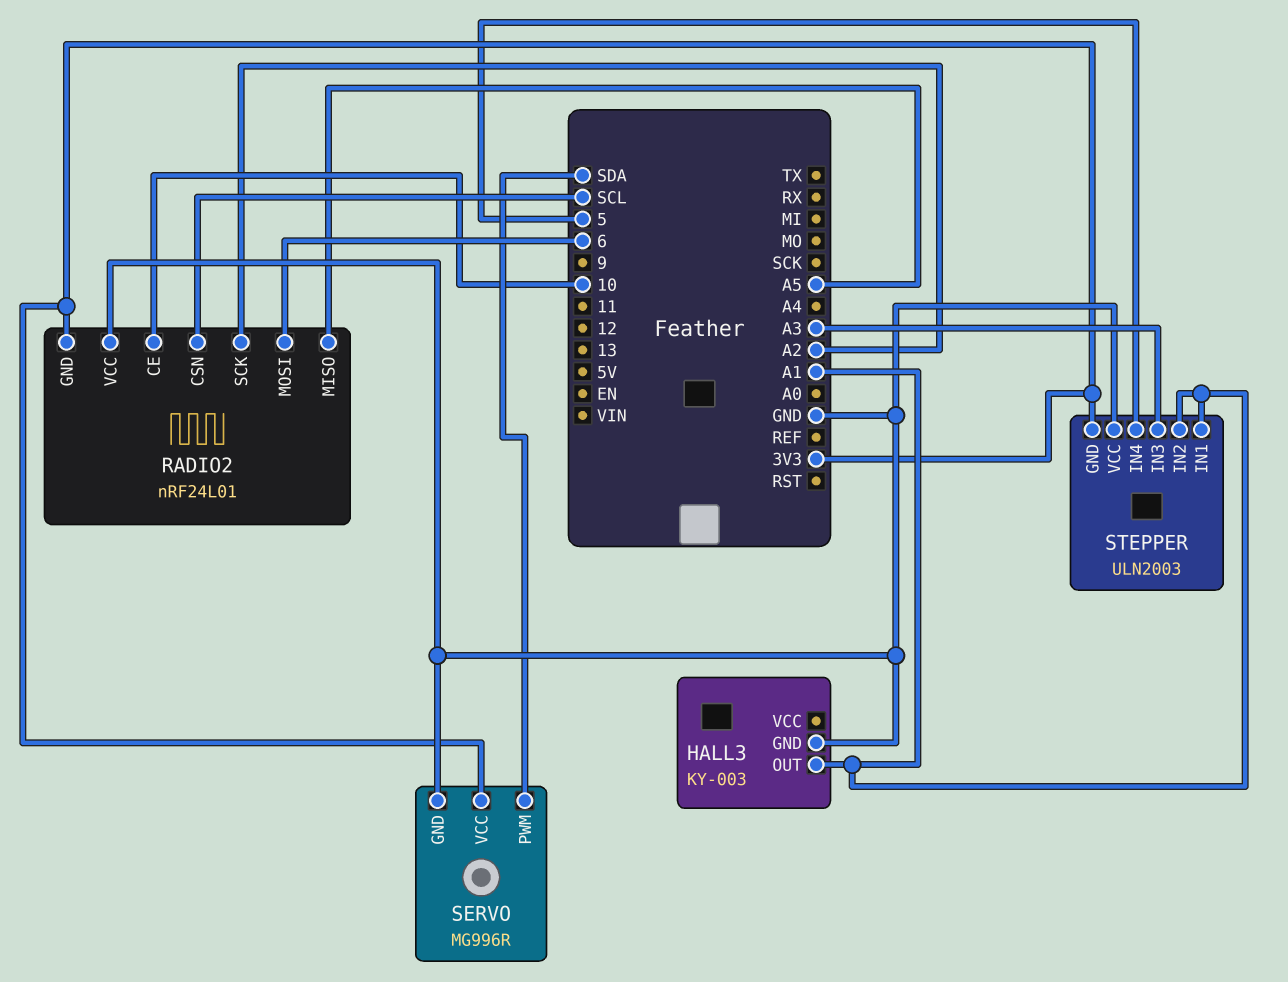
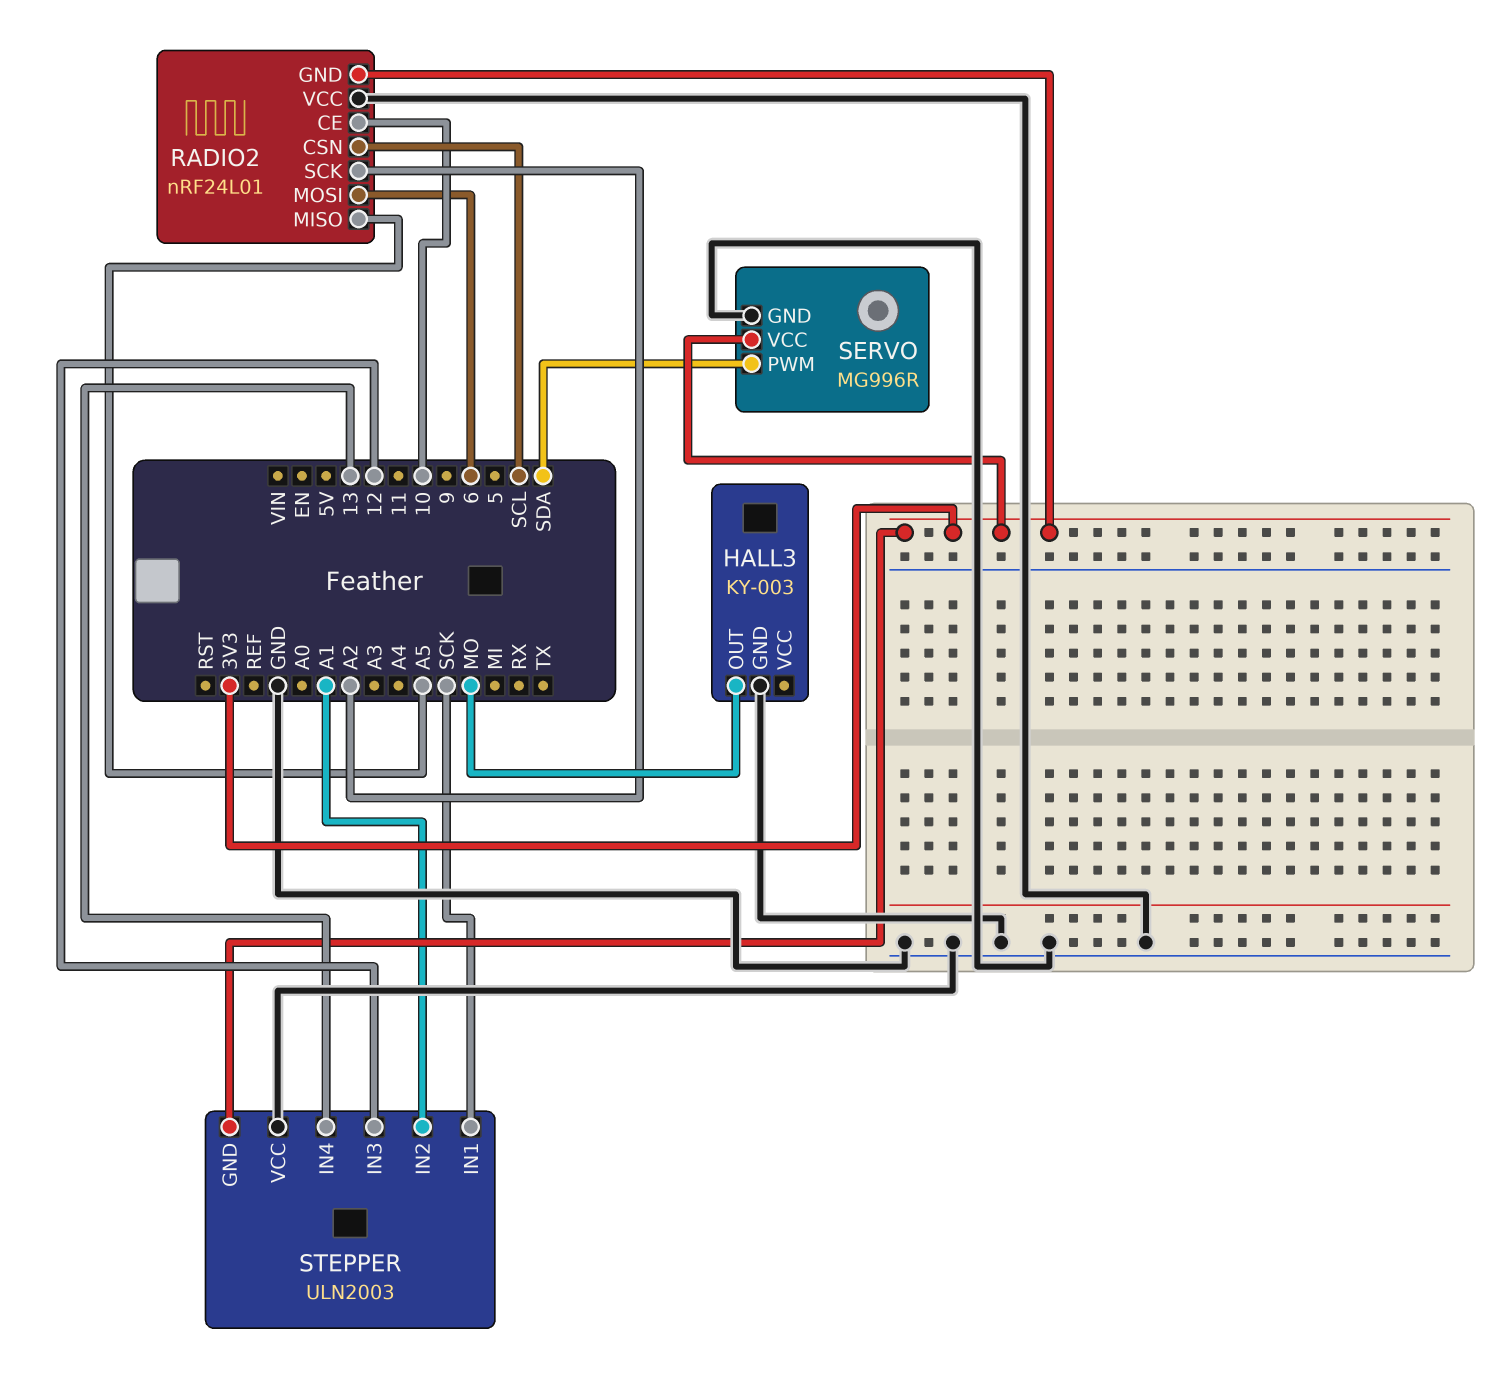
HALL3 pin OUT: A1 -> MO
STEPPER pin IN1: A1 -> SCK
STEPPER pin IN3: A3 -> 12
STEPPER pin IN4: 5 -> 13

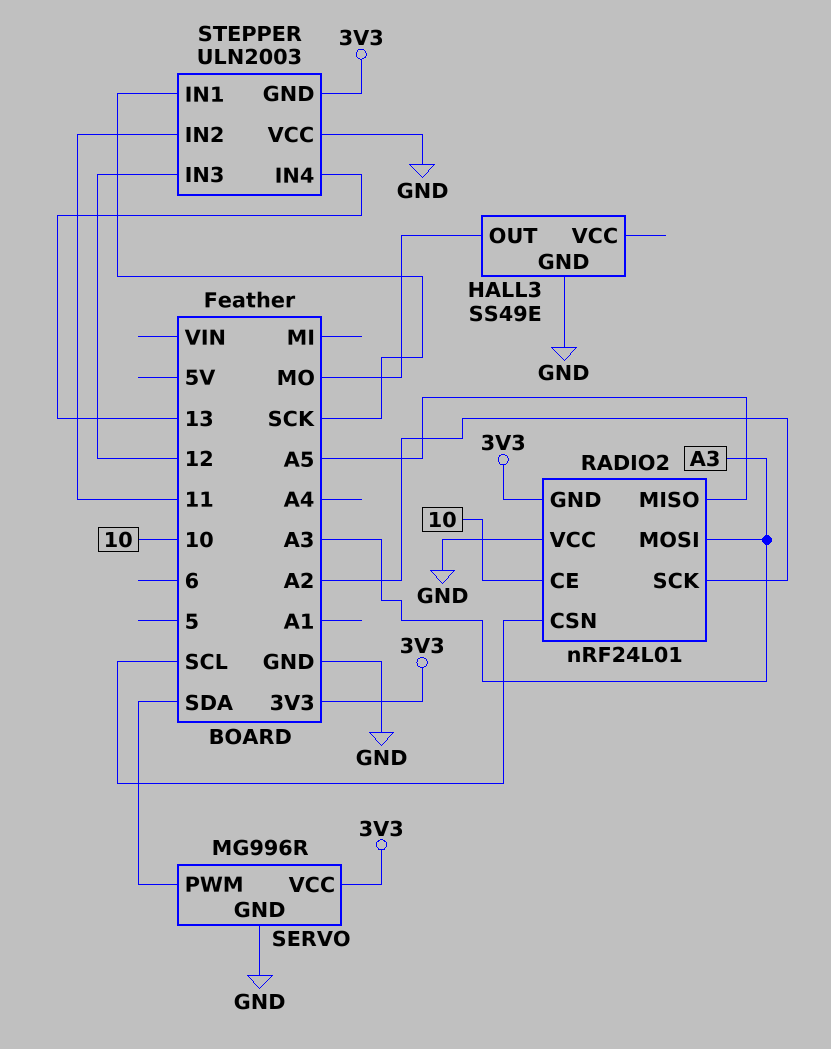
HALL3: KY-003 -> SS49E
RADIO2 pin MOSI: 6 -> A3
STEPPER pin IN2: A1 -> 11

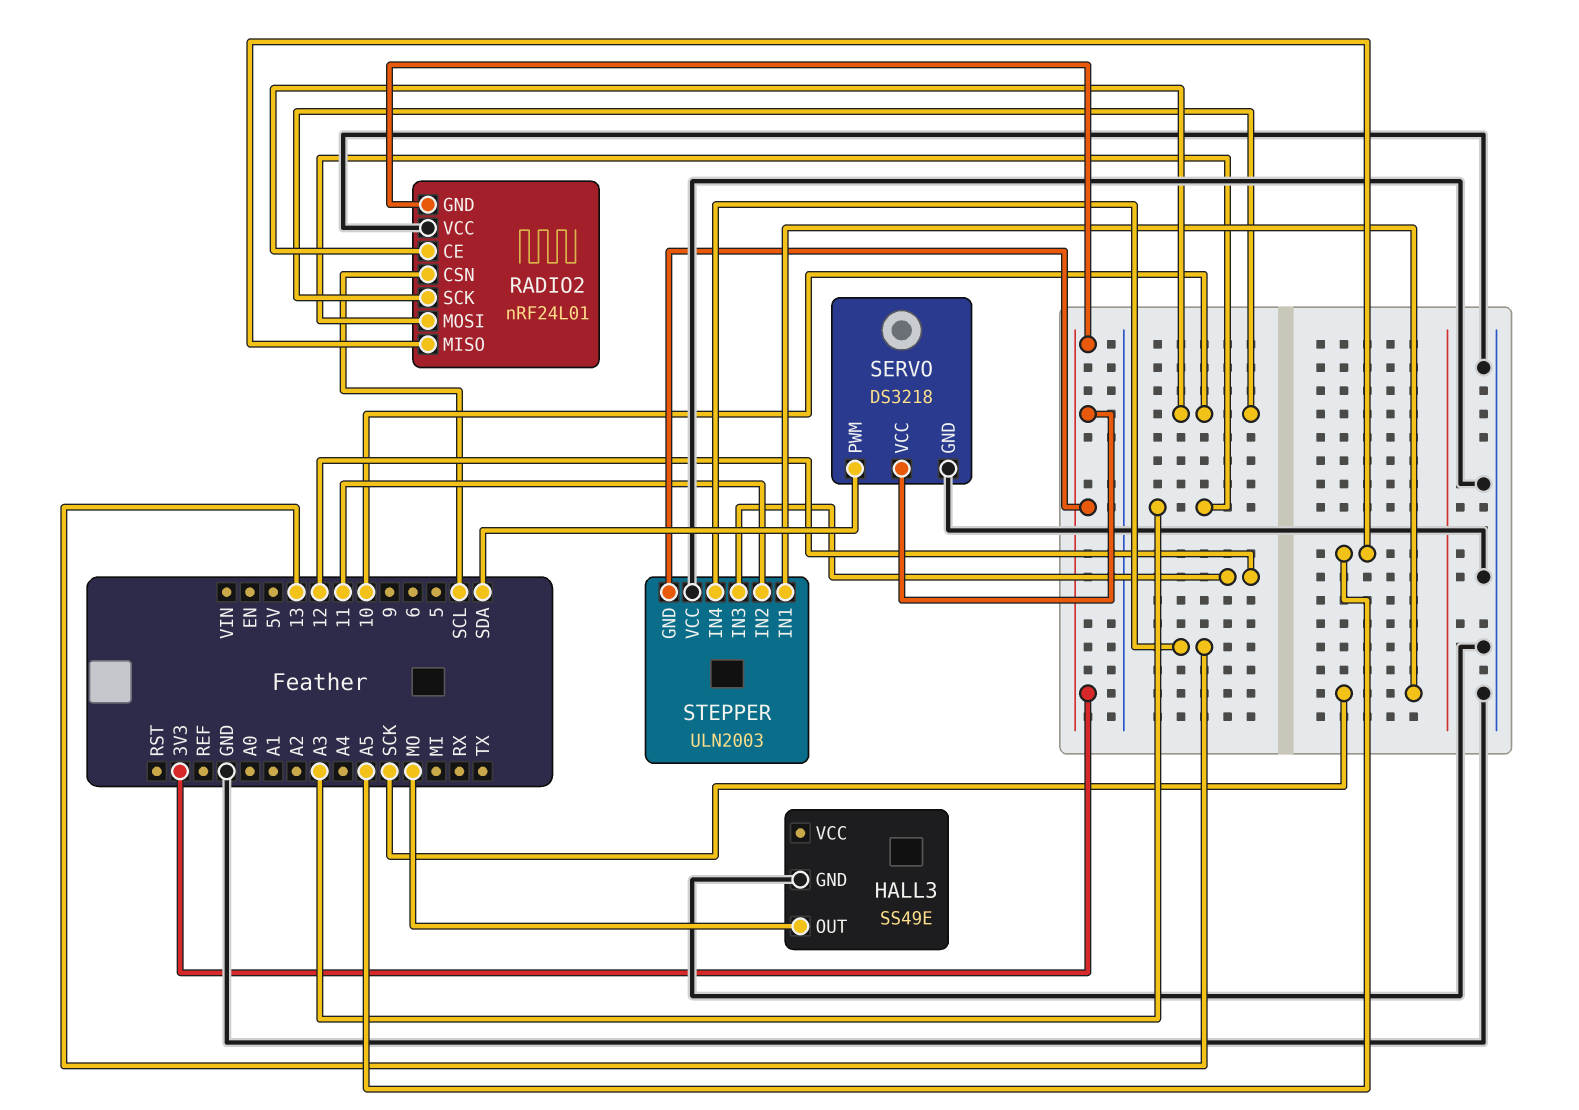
RADIO2 pin SCK: A2 -> 10
SERVO: MG996R -> DS3218

